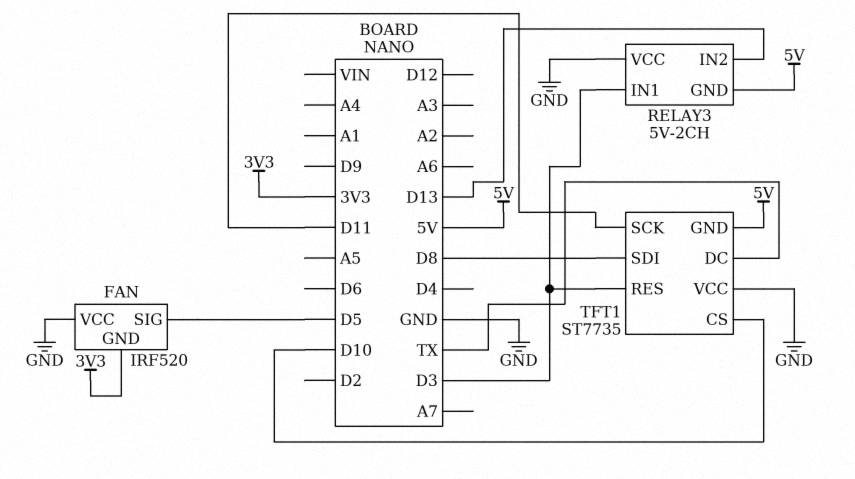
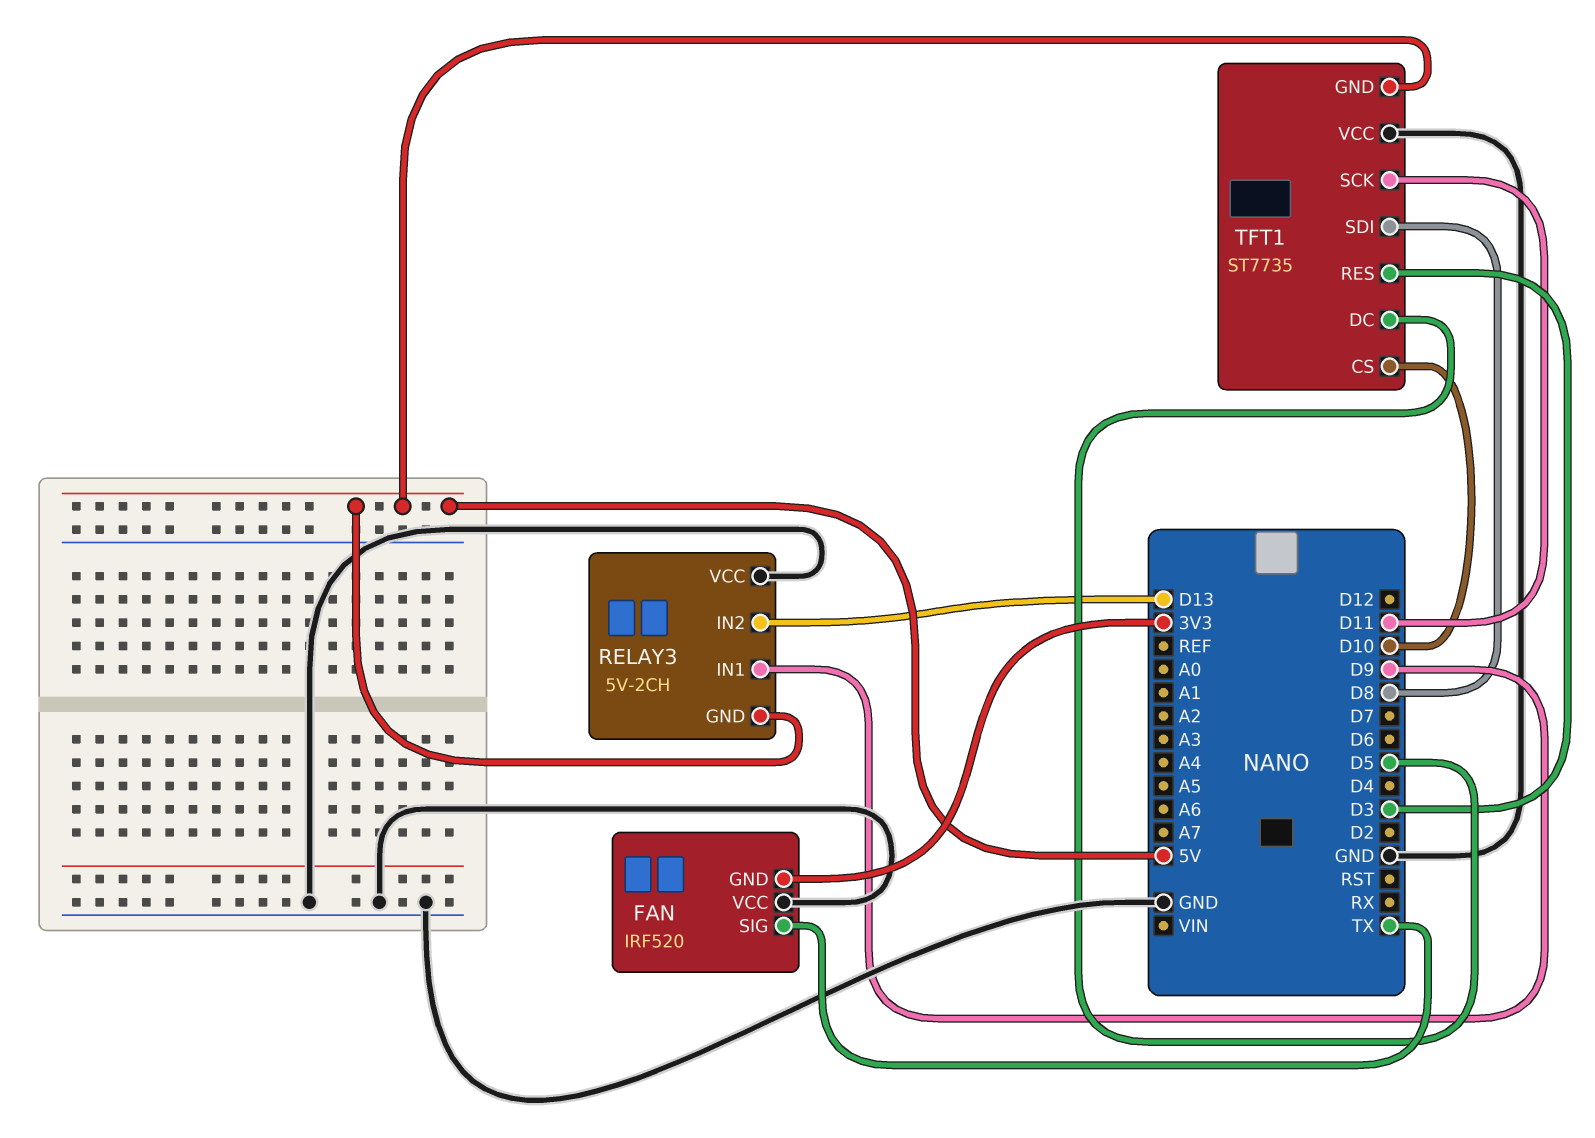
FAN pin SIG: D5 -> TX
RELAY3 pin IN1: D3 -> D9
TFT1 pin DC: TX -> D5

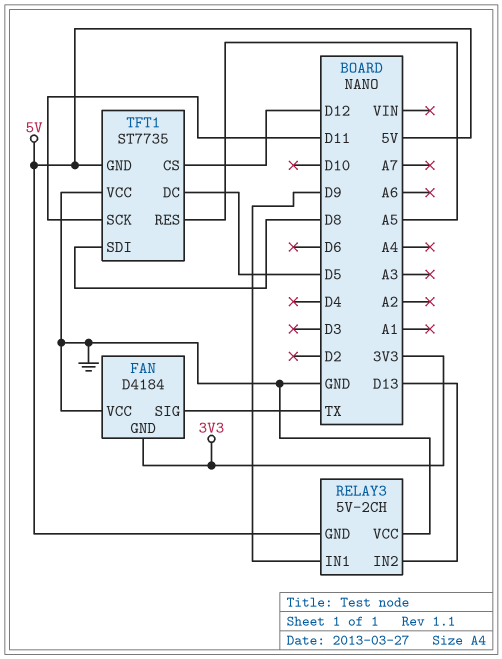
FAN: IRF520 -> D4184
TFT1 pin CS: D10 -> D12
TFT1 pin RES: D3 -> A5

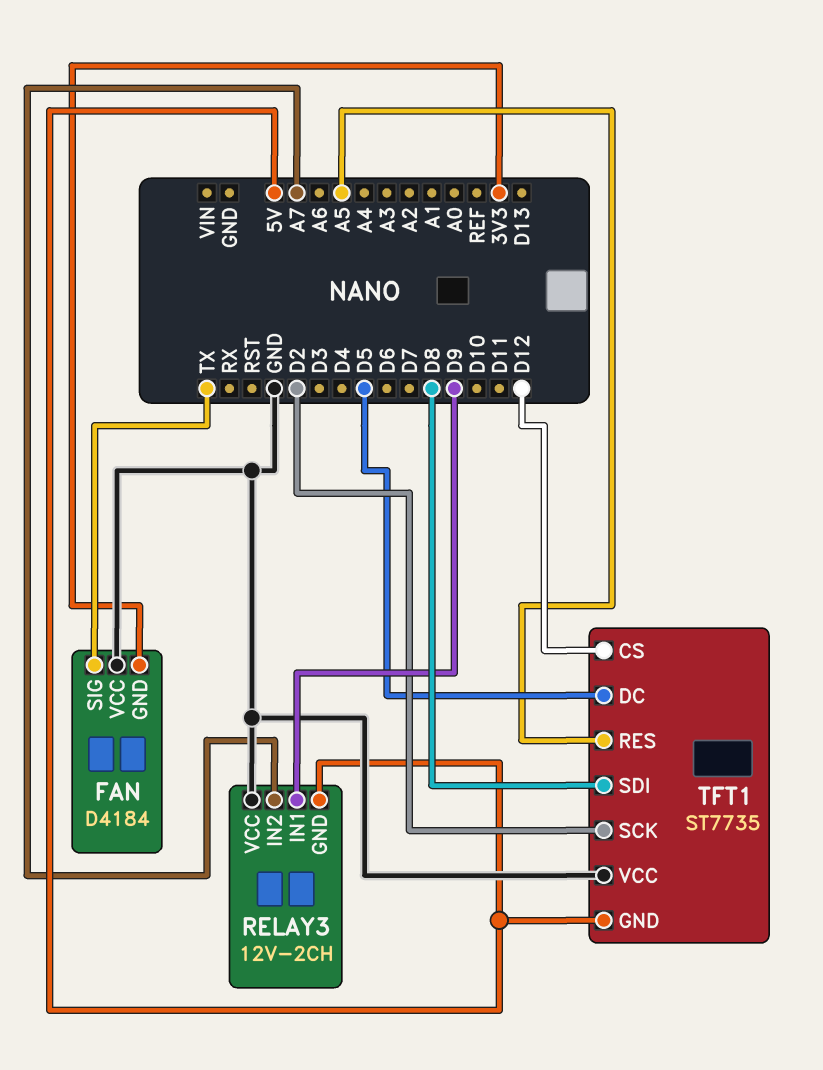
RELAY3: 5V-2CH -> 12V-2CH
RELAY3 pin IN2: D13 -> A7
TFT1 pin SCK: D11 -> D2

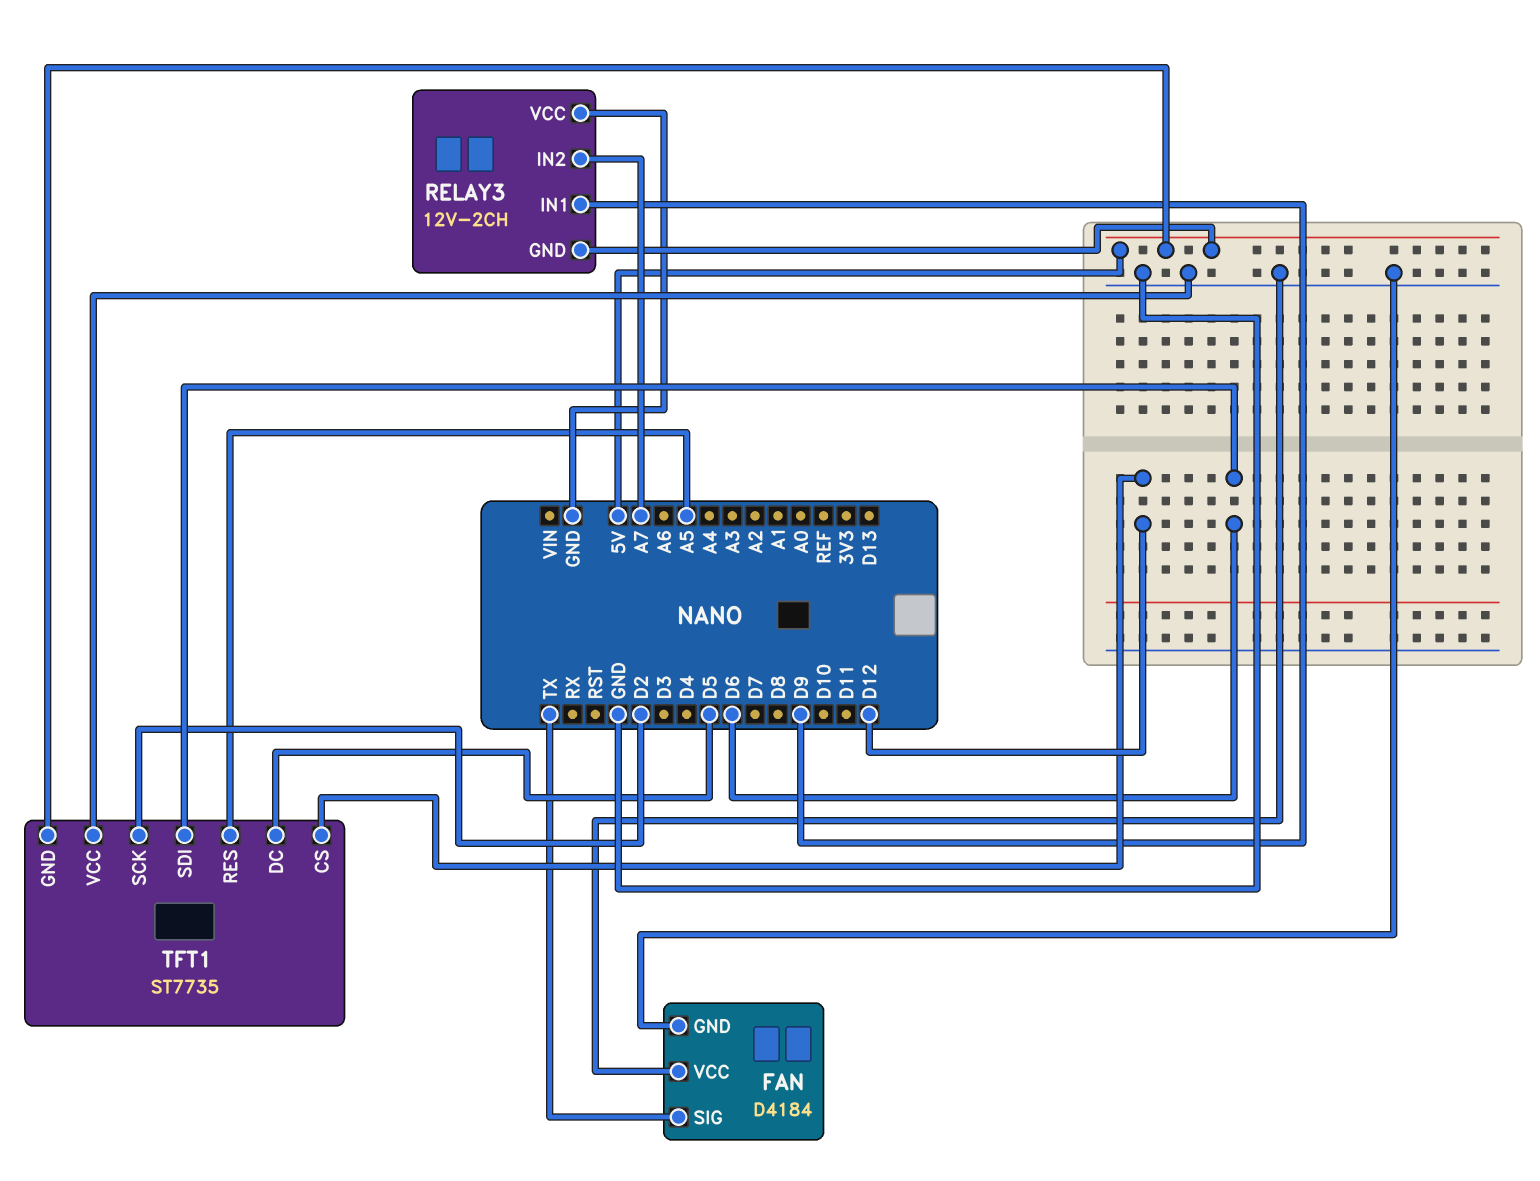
FAN pin GND: 3V3 -> GND
TFT1 pin SDI: D8 -> D6

